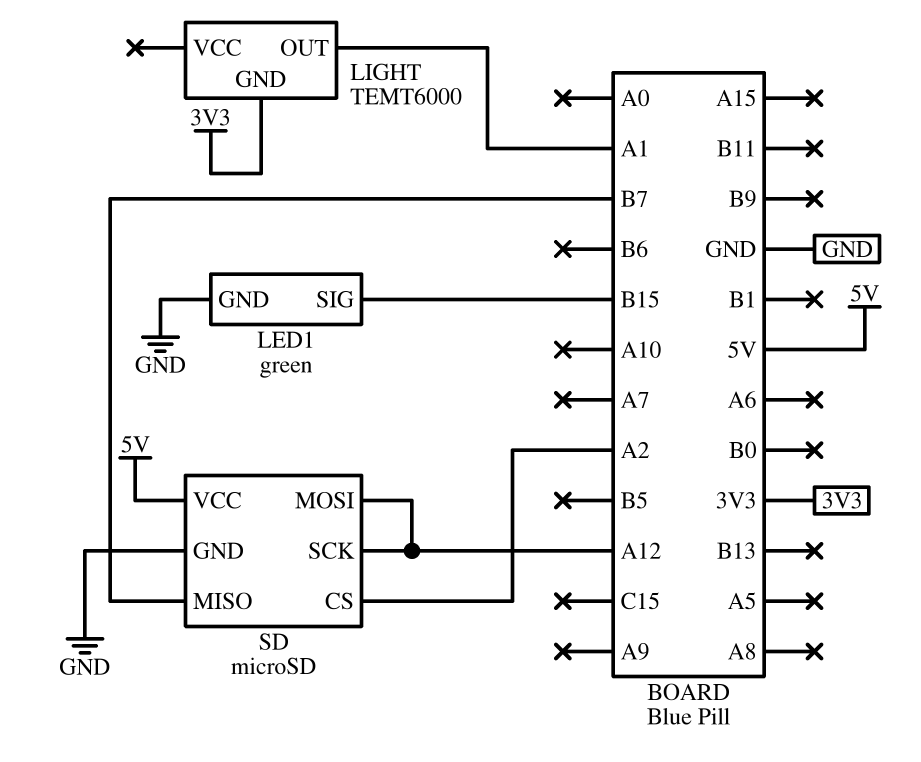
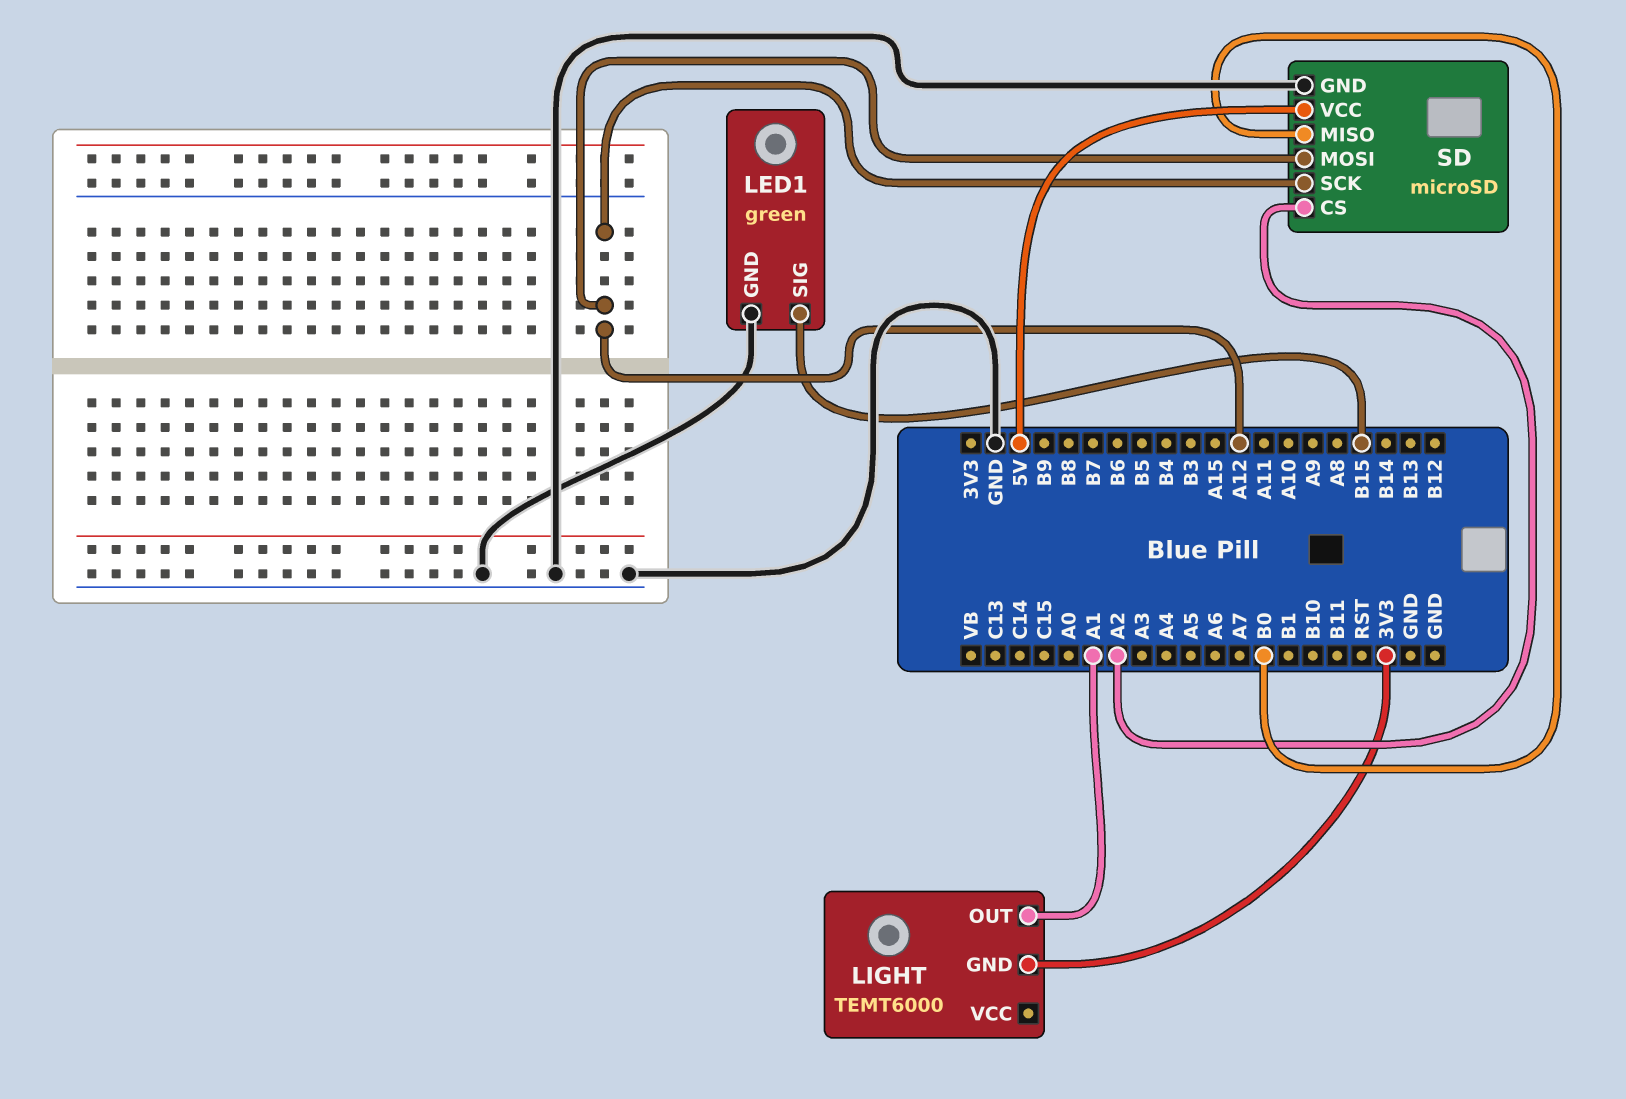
SD pin MISO: B7 -> B0

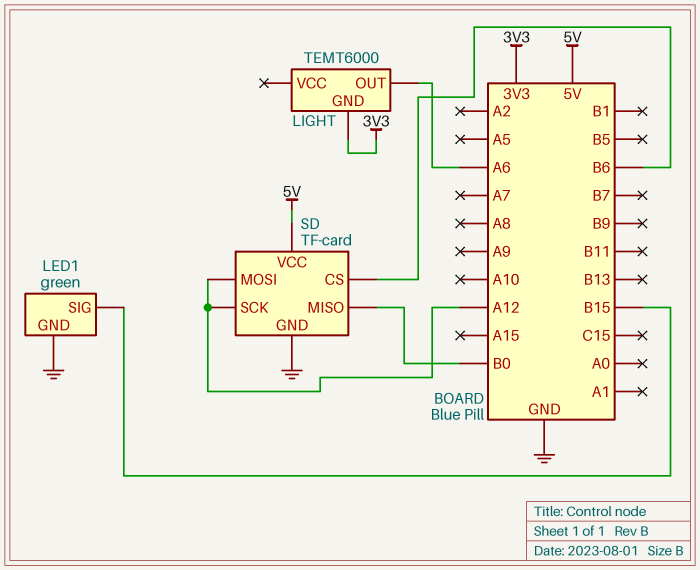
LIGHT pin OUT: A1 -> A6
SD: microSD -> TF-card
SD pin CS: A2 -> B6

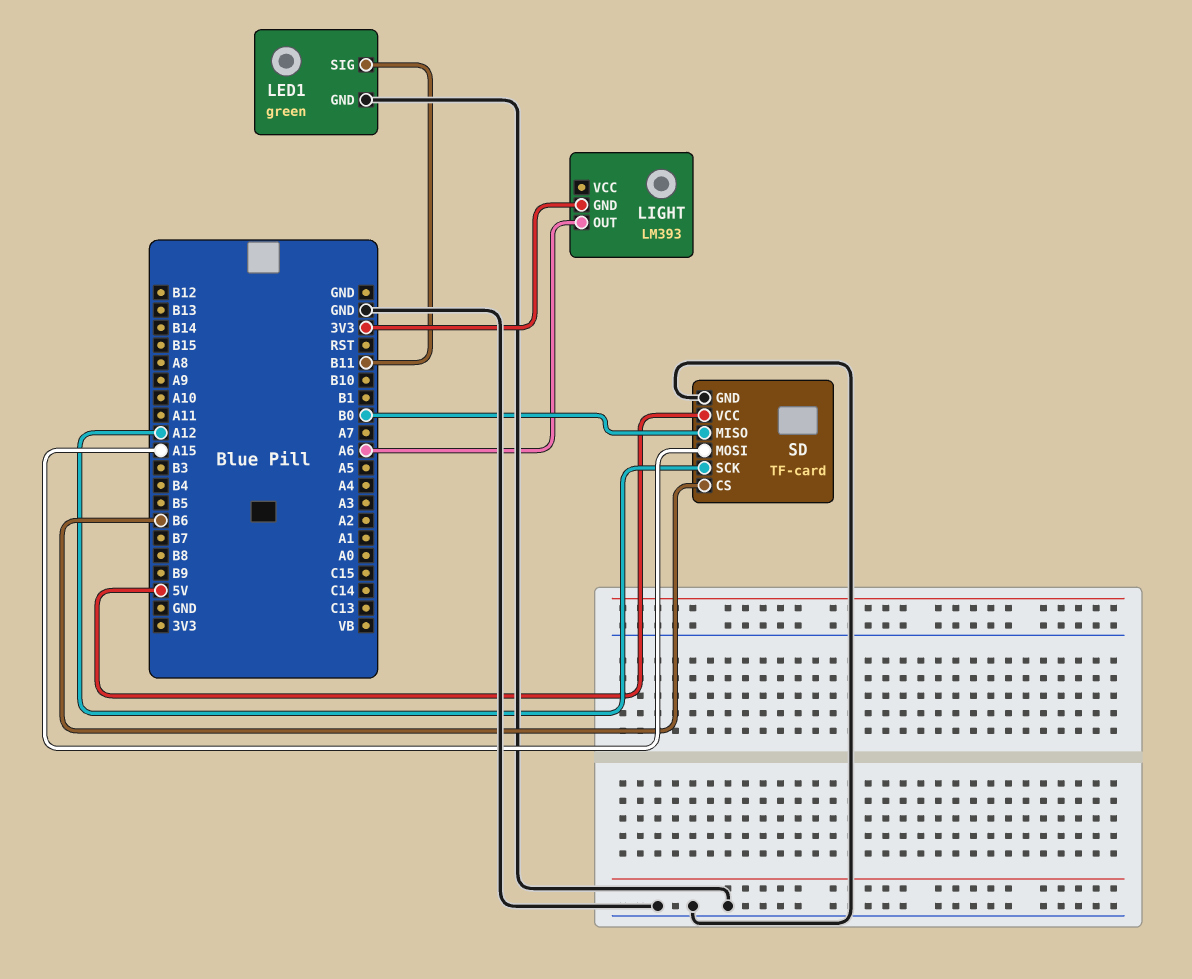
LED1 pin SIG: B15 -> B11
LIGHT: TEMT6000 -> LM393
SD pin MOSI: A12 -> A15

